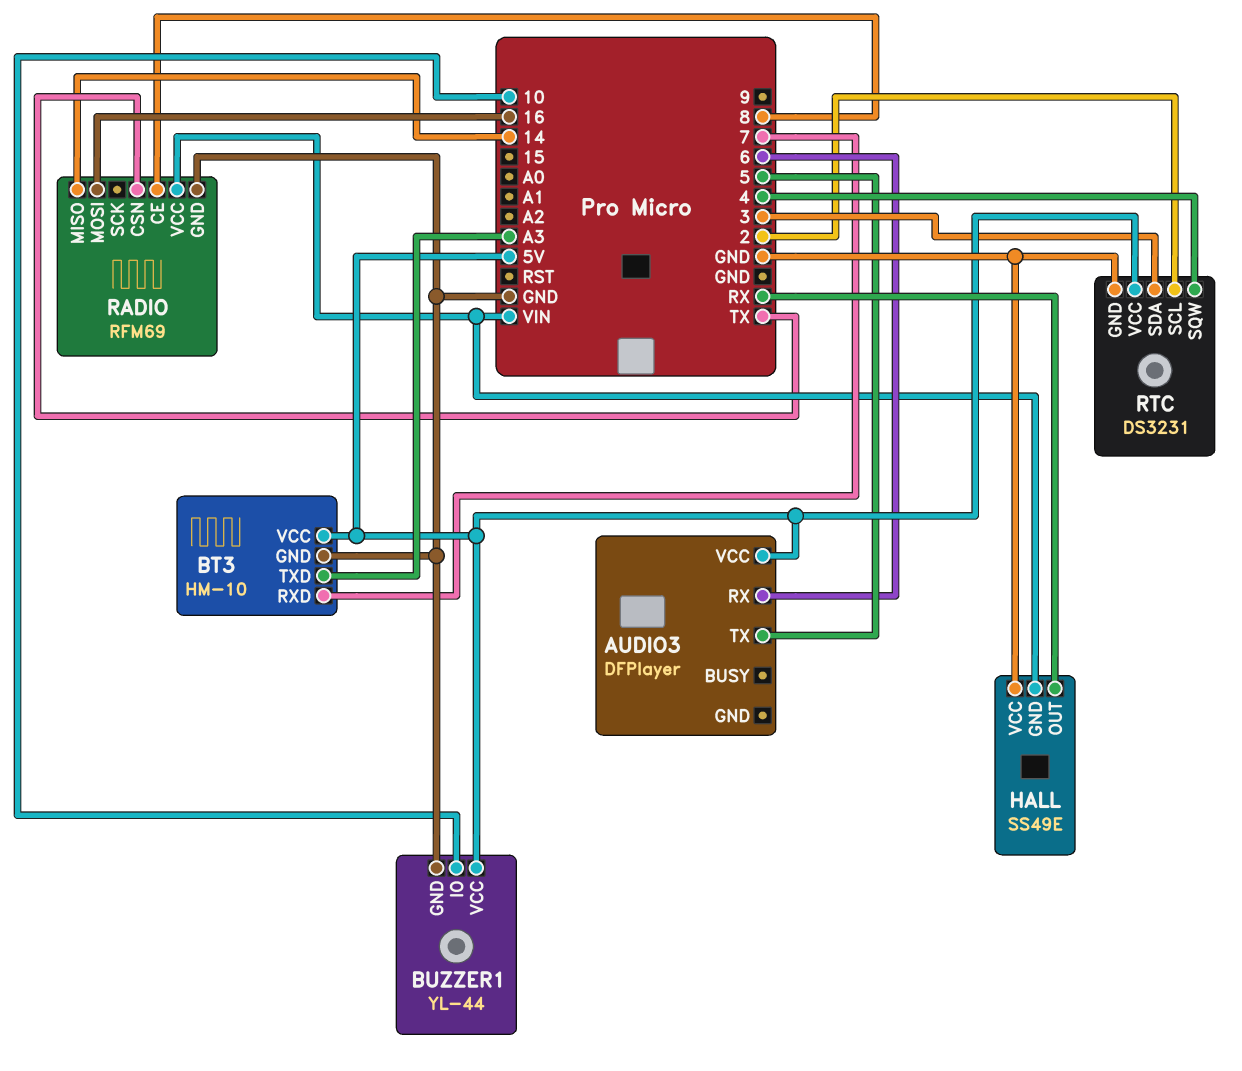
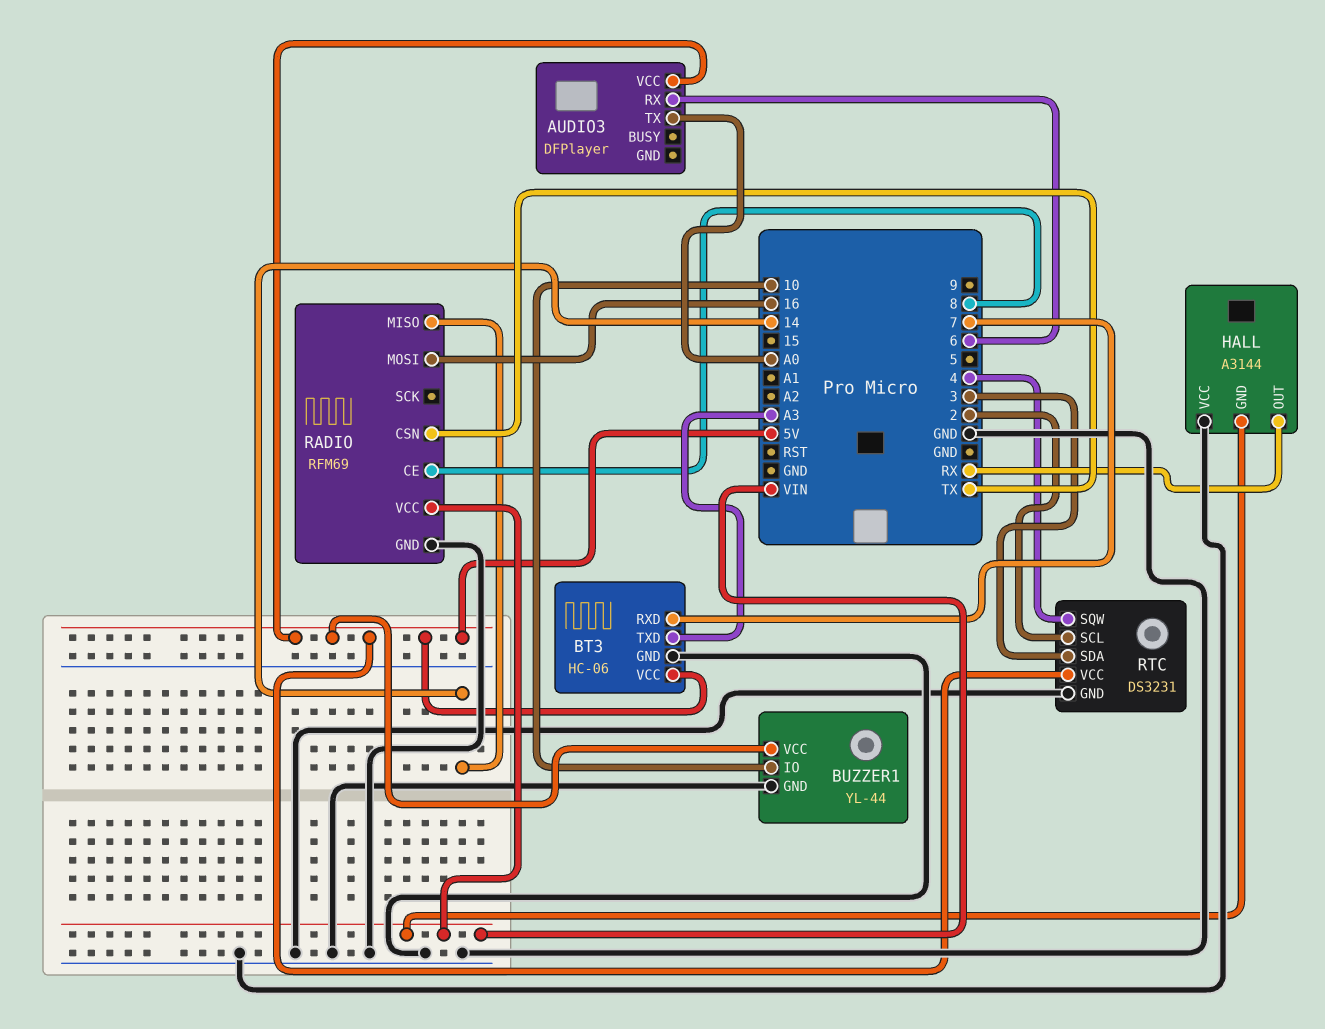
AUDIO3 pin TX: 5 -> A0
BT3: HM-10 -> HC-06
HALL: SS49E -> A3144

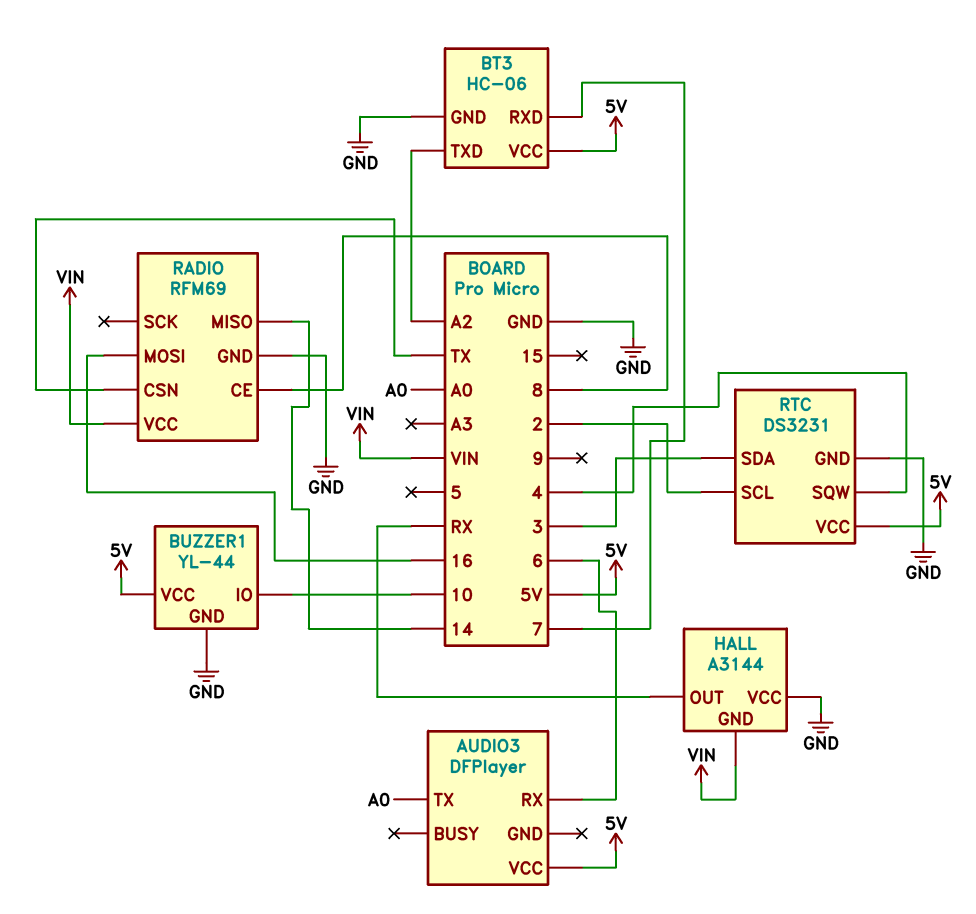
BT3 pin TXD: A3 -> A2

